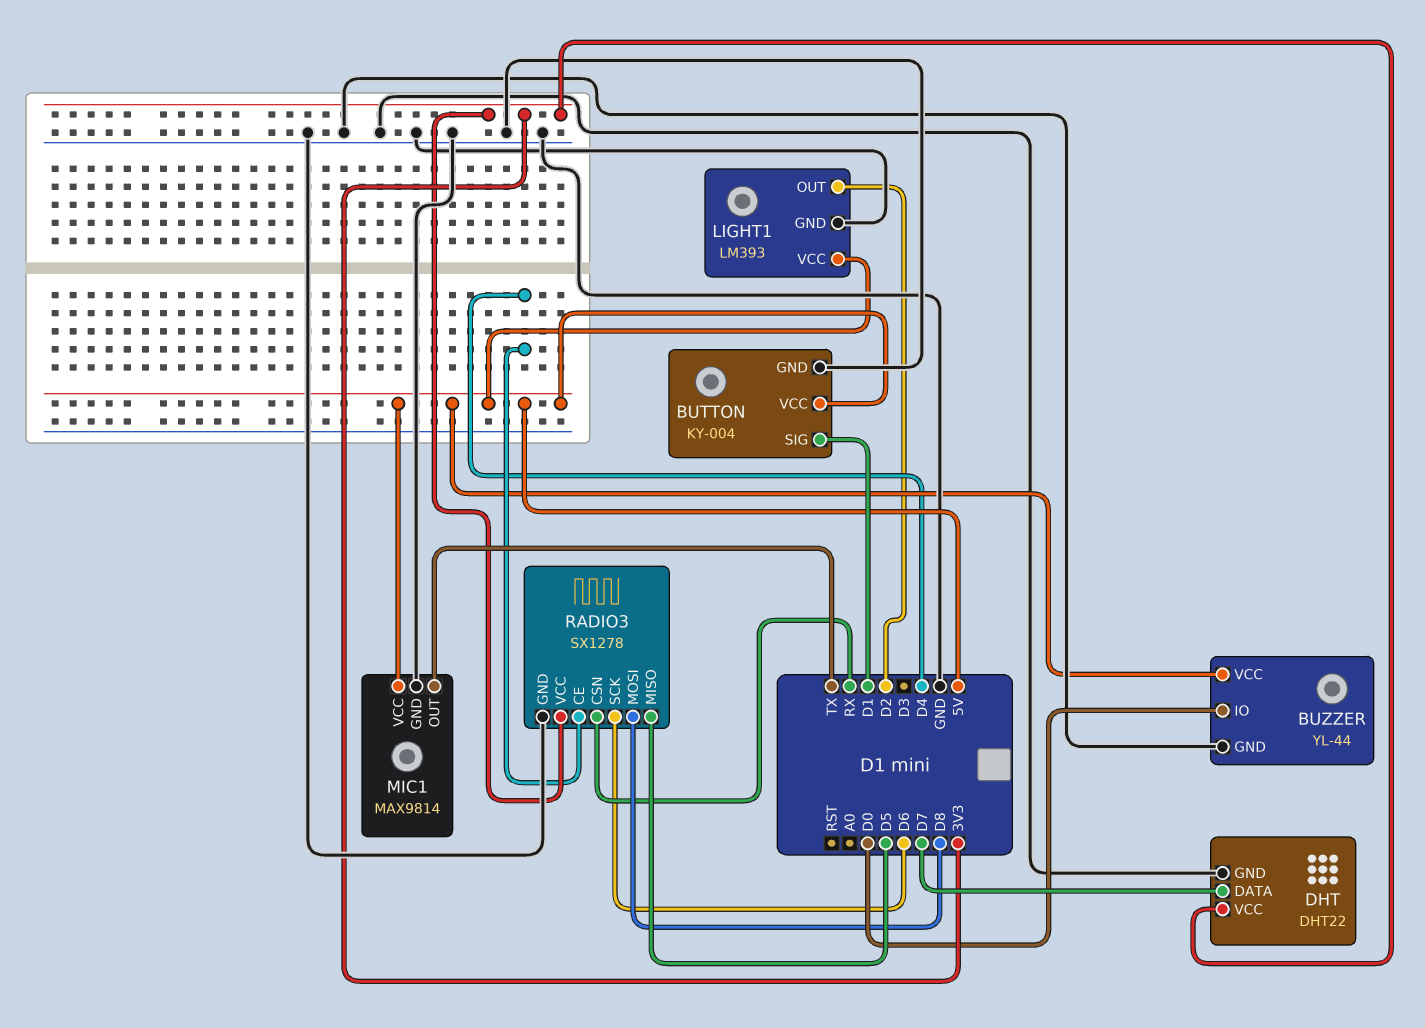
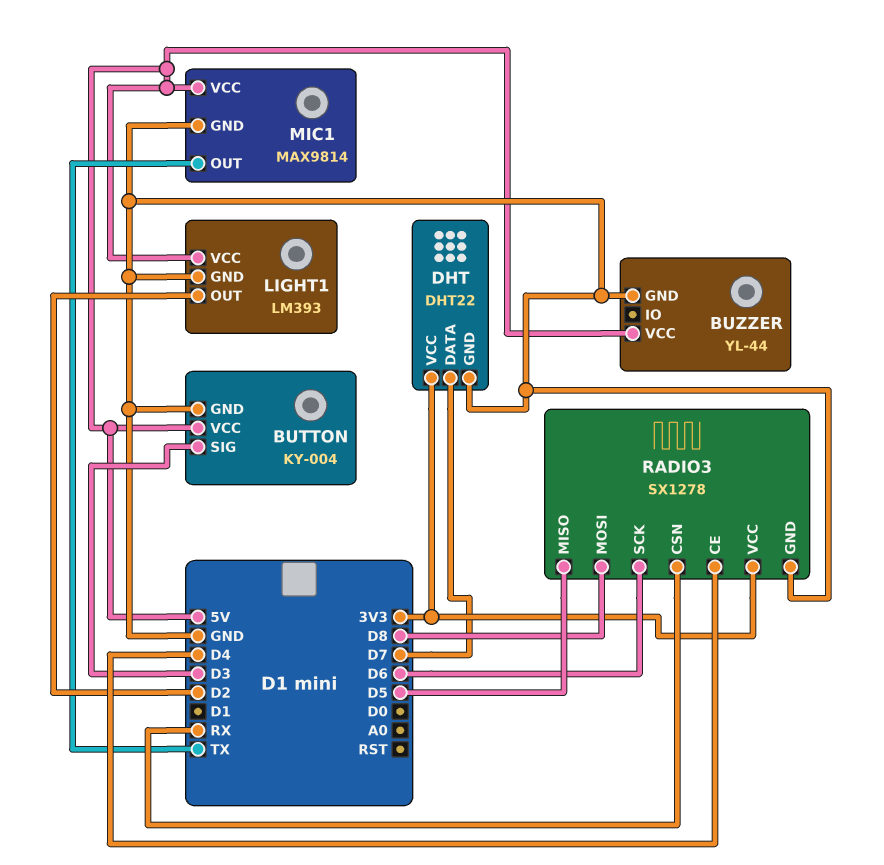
BUTTON pin SIG: D1 -> D3
BUZZER pin IO: D0 -> none

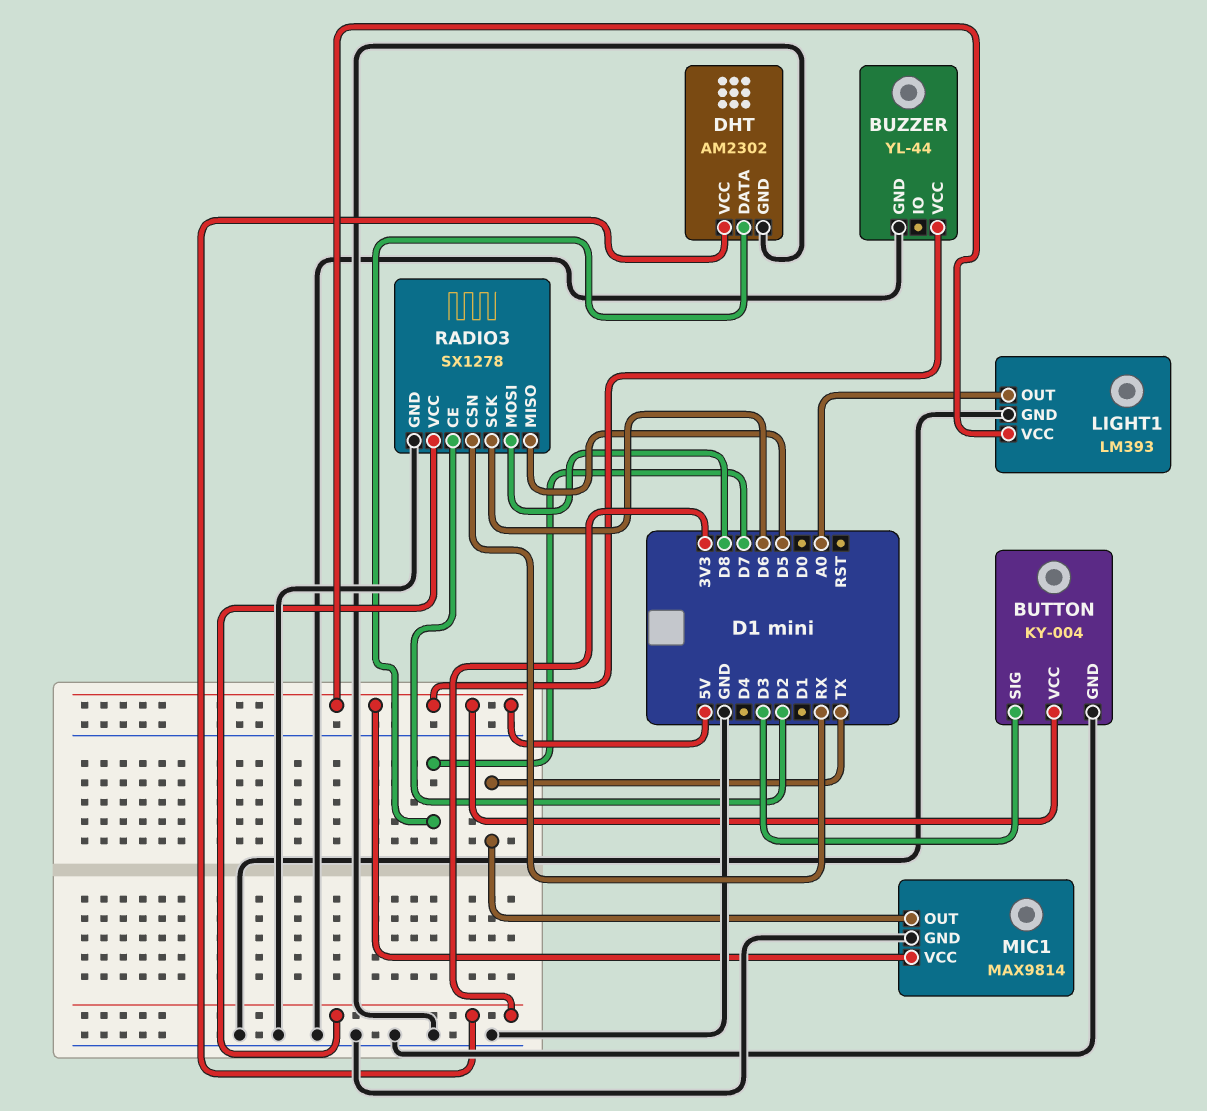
DHT: DHT22 -> AM2302
LIGHT1 pin OUT: D2 -> A0
RADIO3 pin CE: D4 -> D2

